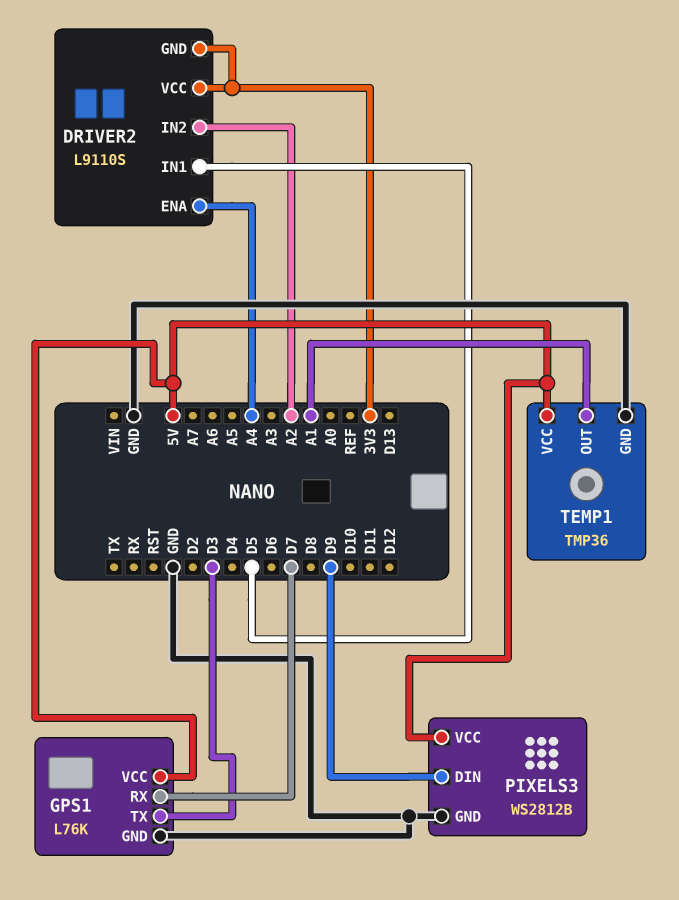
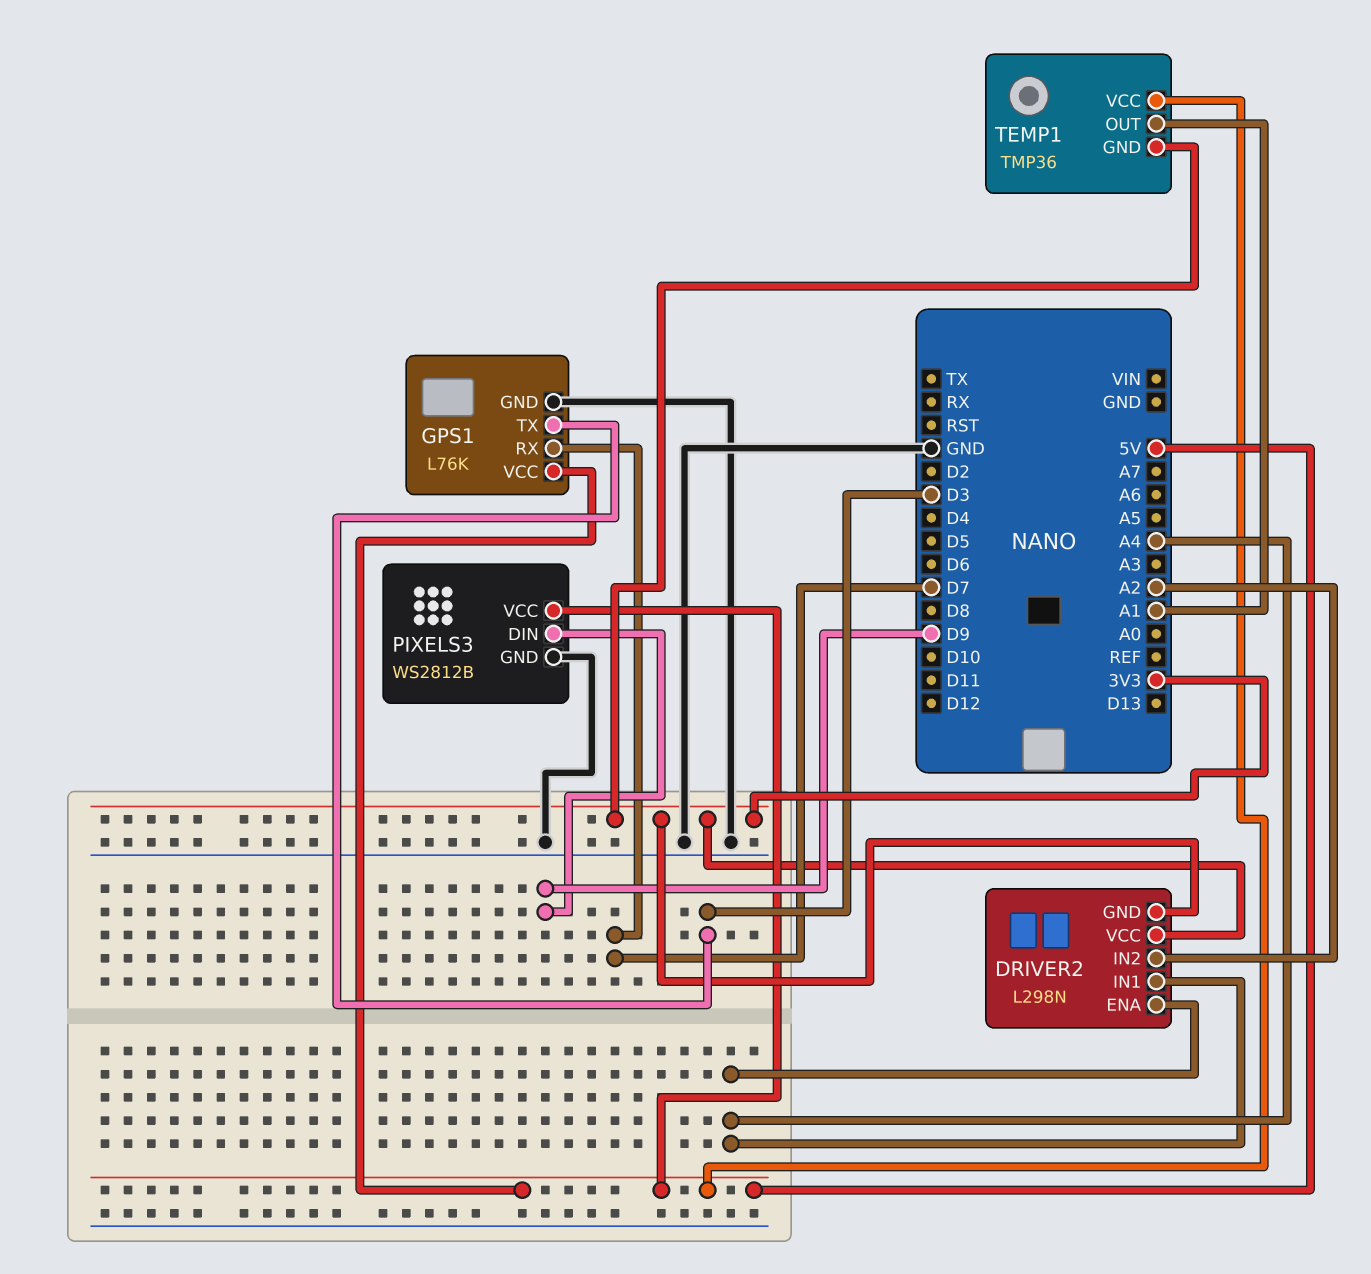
DRIVER2: L9110S -> L298N
DRIVER2 pin IN1: D5 -> A4
TEMP1 pin GND: GND -> 3V3

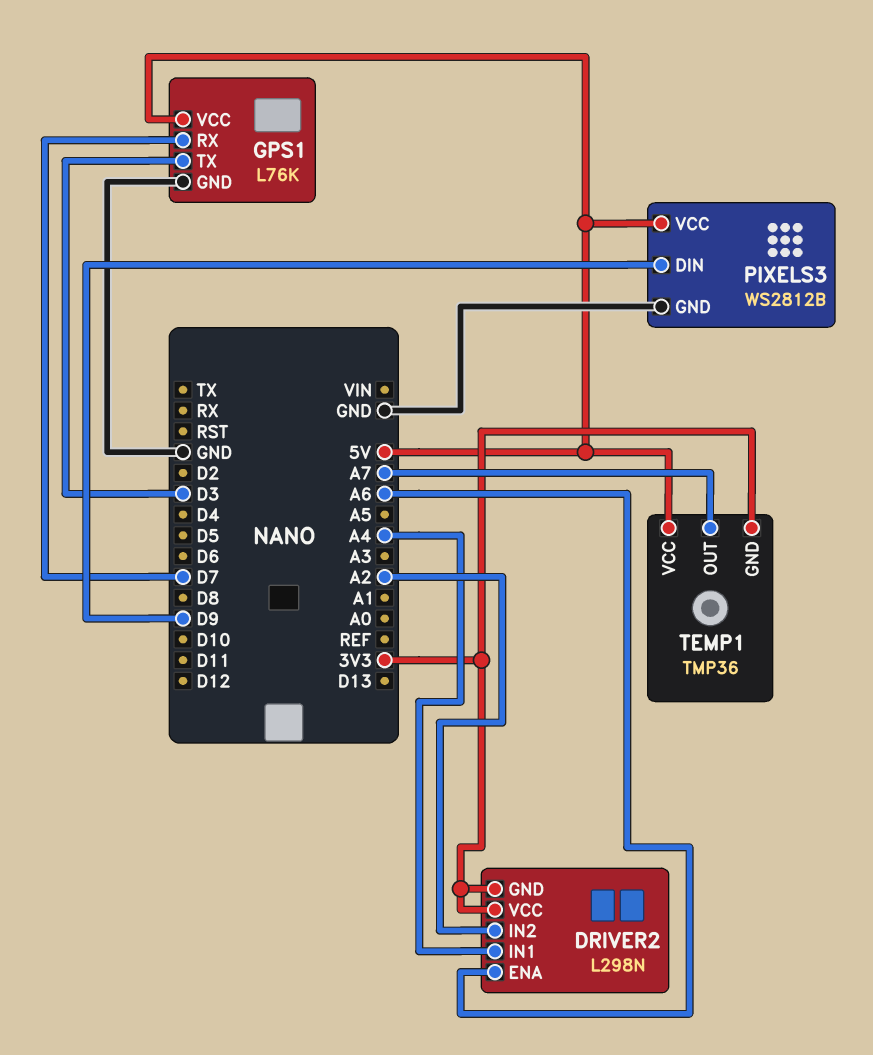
DRIVER2 pin ENA: A4 -> A6
TEMP1 pin OUT: A1 -> A7

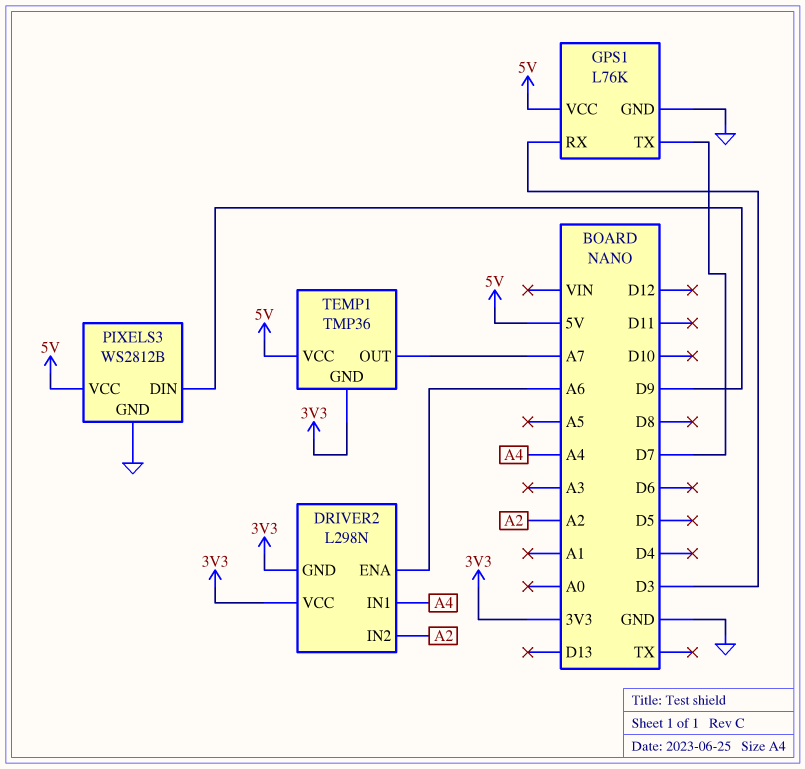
GPS1 pin RX: D7 -> D3
GPS1 pin TX: D3 -> D7

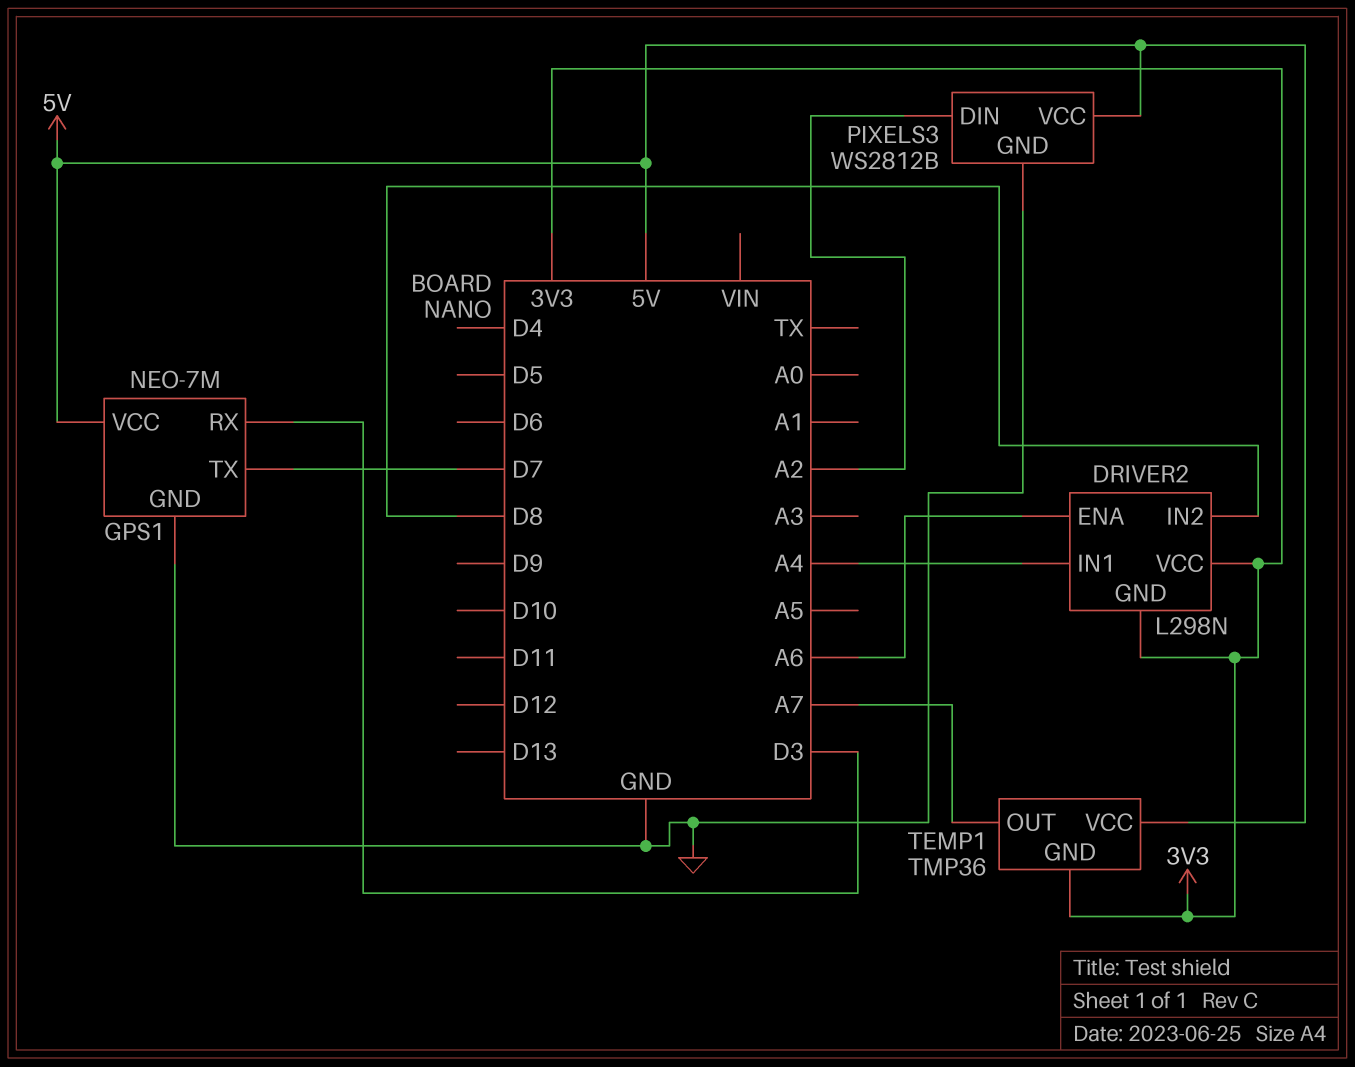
DRIVER2 pin IN2: A2 -> D8
GPS1: L76K -> NEO-7M
PIXELS3 pin DIN: D9 -> A2

